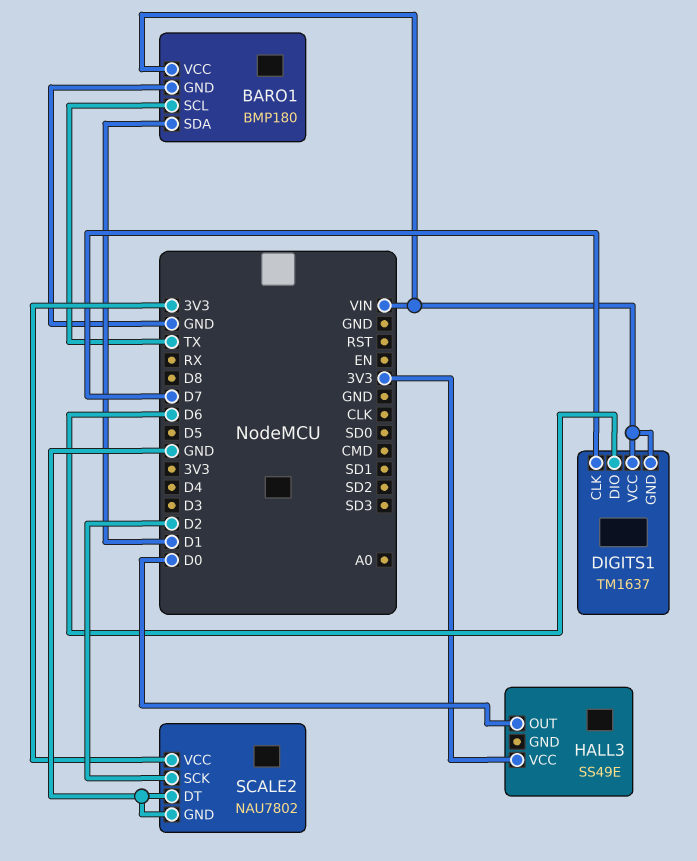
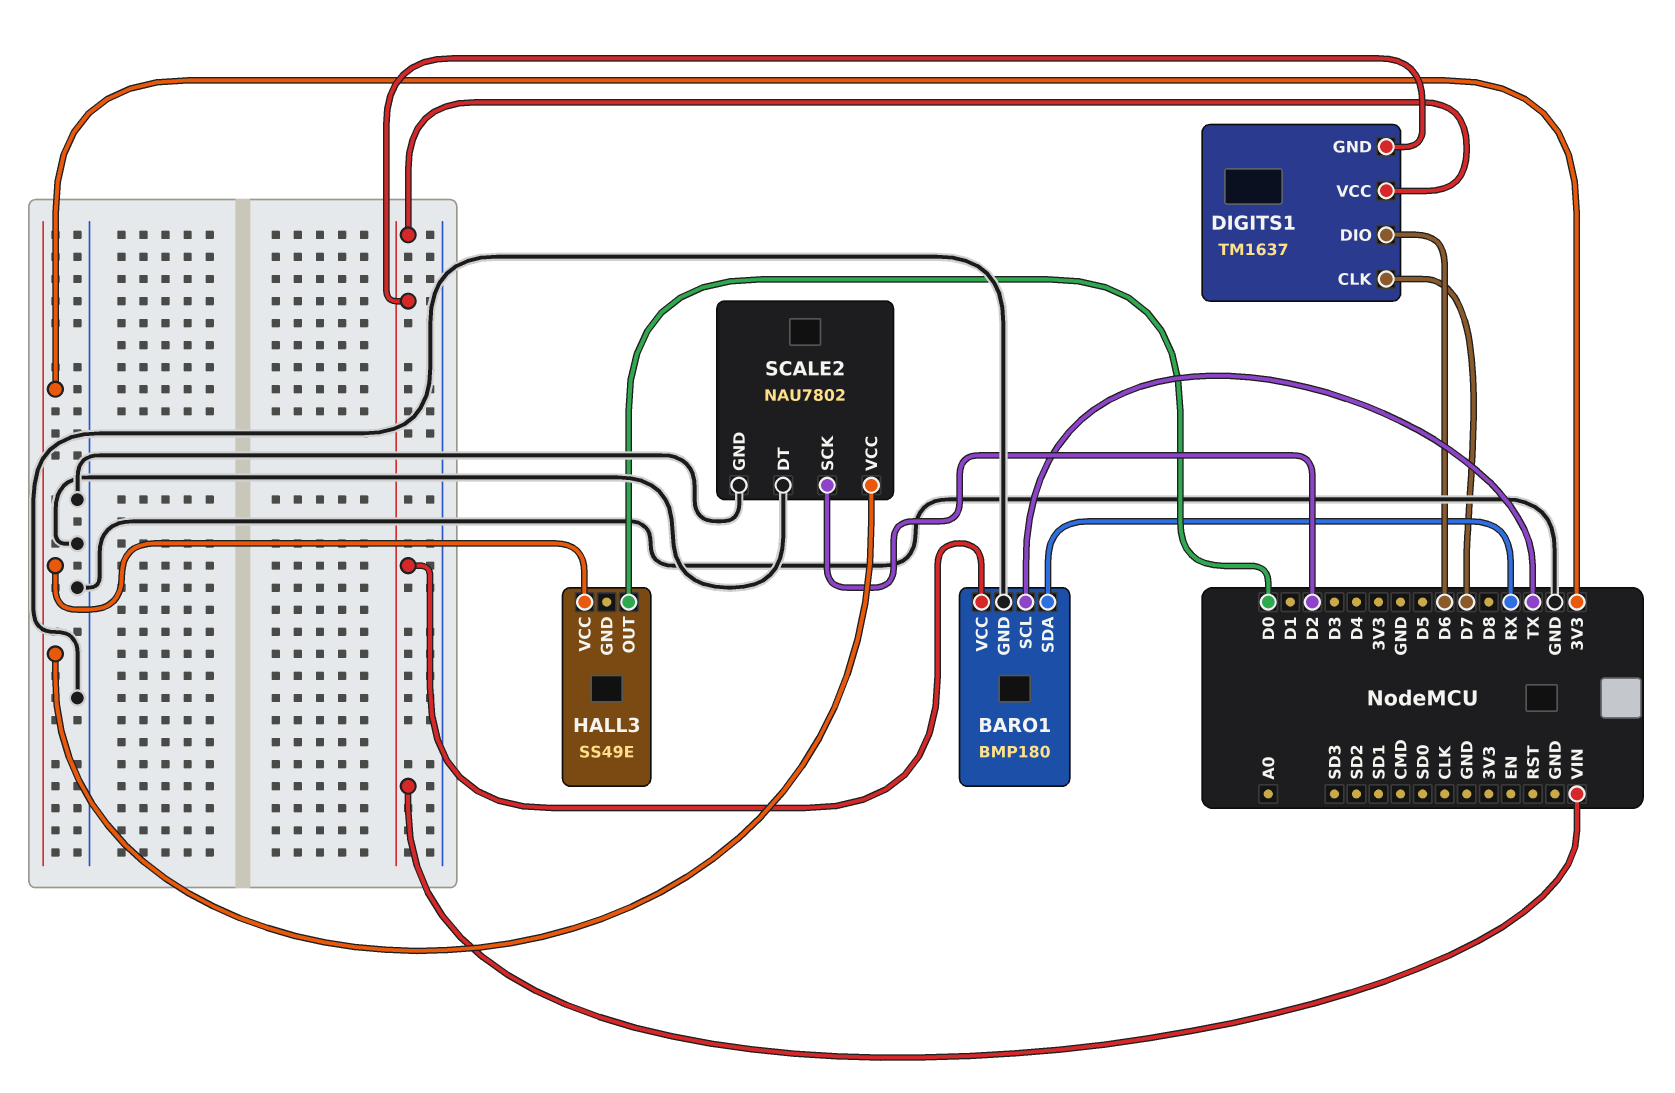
BARO1 pin SDA: D1 -> RX

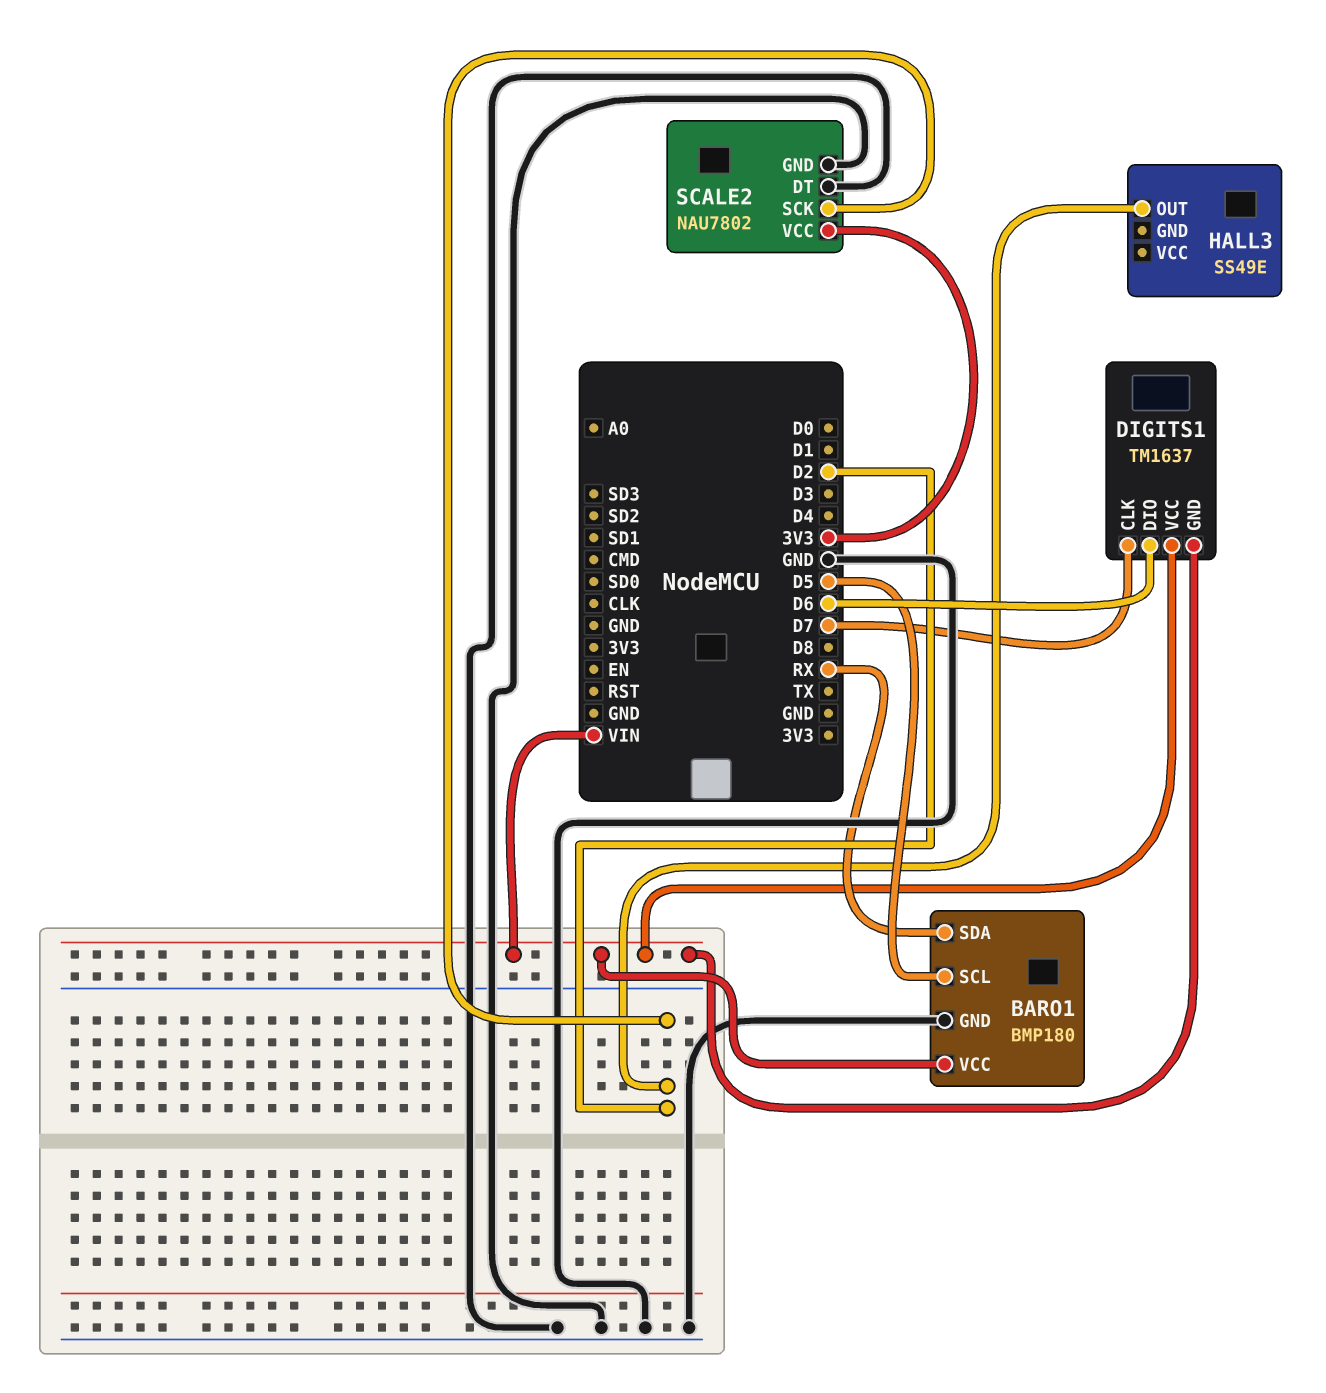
BARO1 pin SCL: TX -> D5
HALL3 pin OUT: D0 -> D2
HALL3 pin VCC: 3V3 -> none

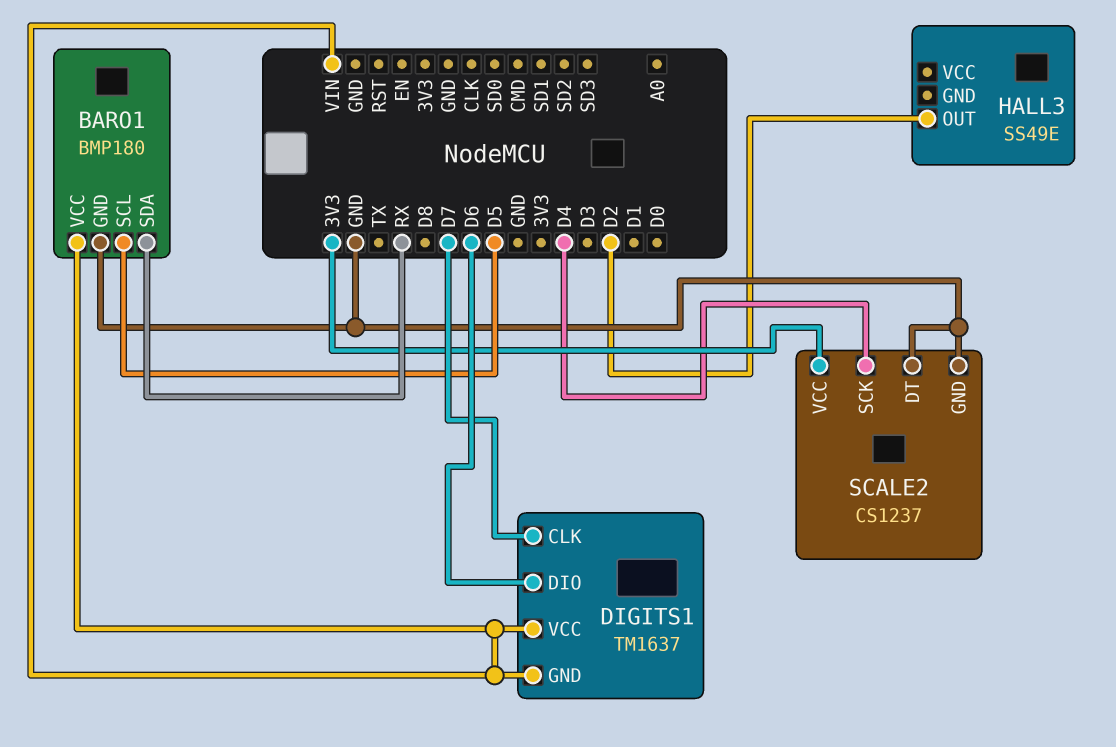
SCALE2: NAU7802 -> CS1237
SCALE2 pin SCK: D2 -> D4

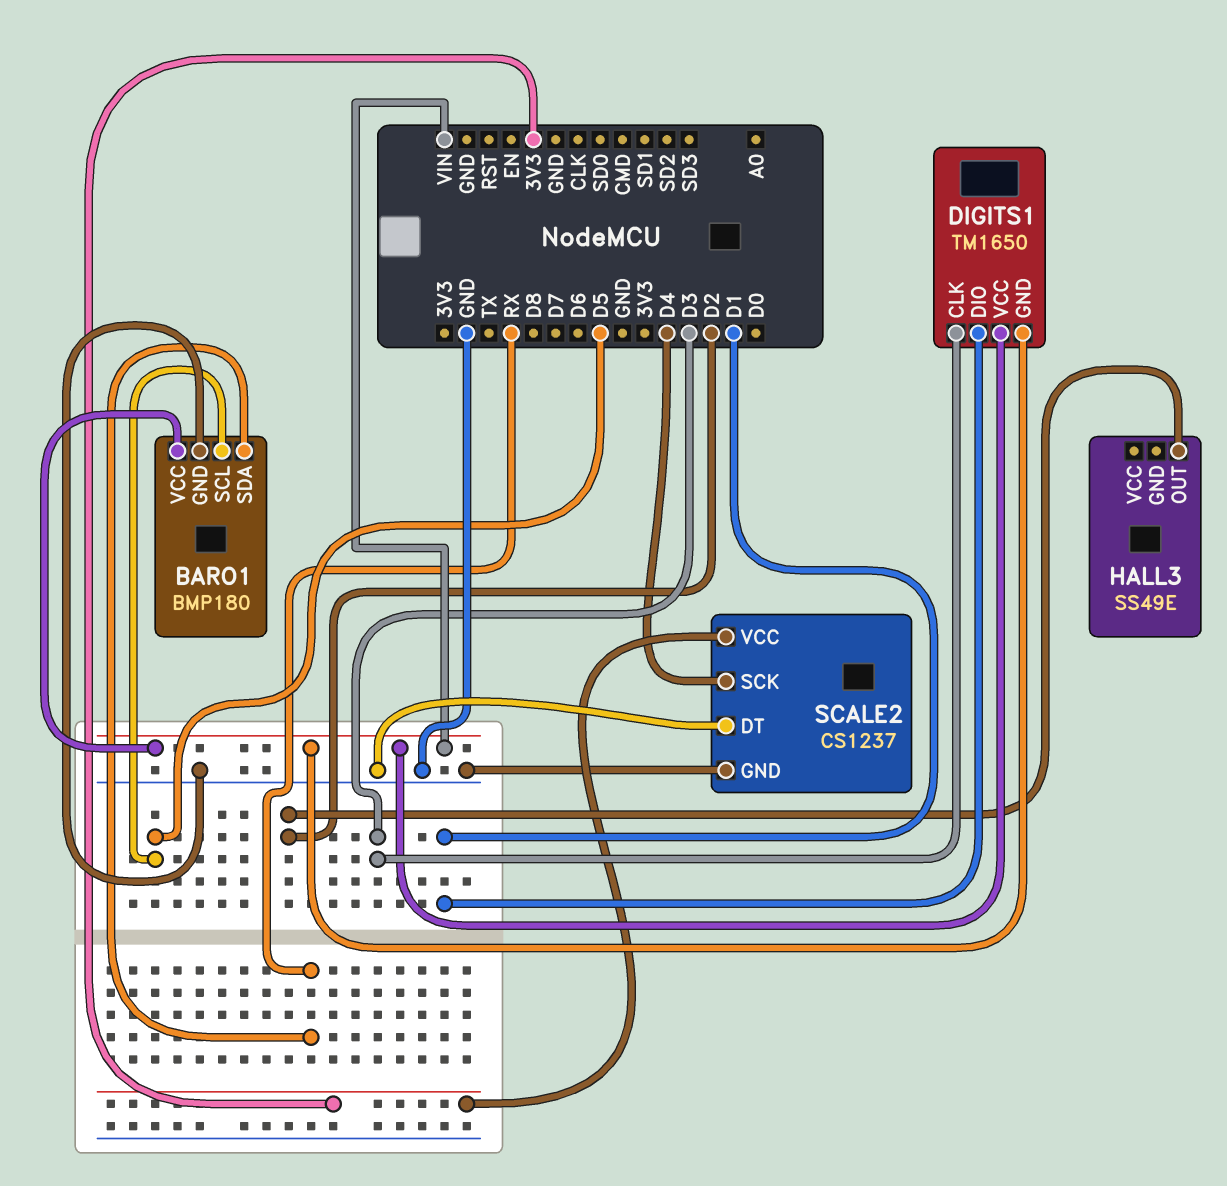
DIGITS1: TM1637 -> TM1650
DIGITS1 pin CLK: D7 -> D3
DIGITS1 pin DIO: D6 -> D1

